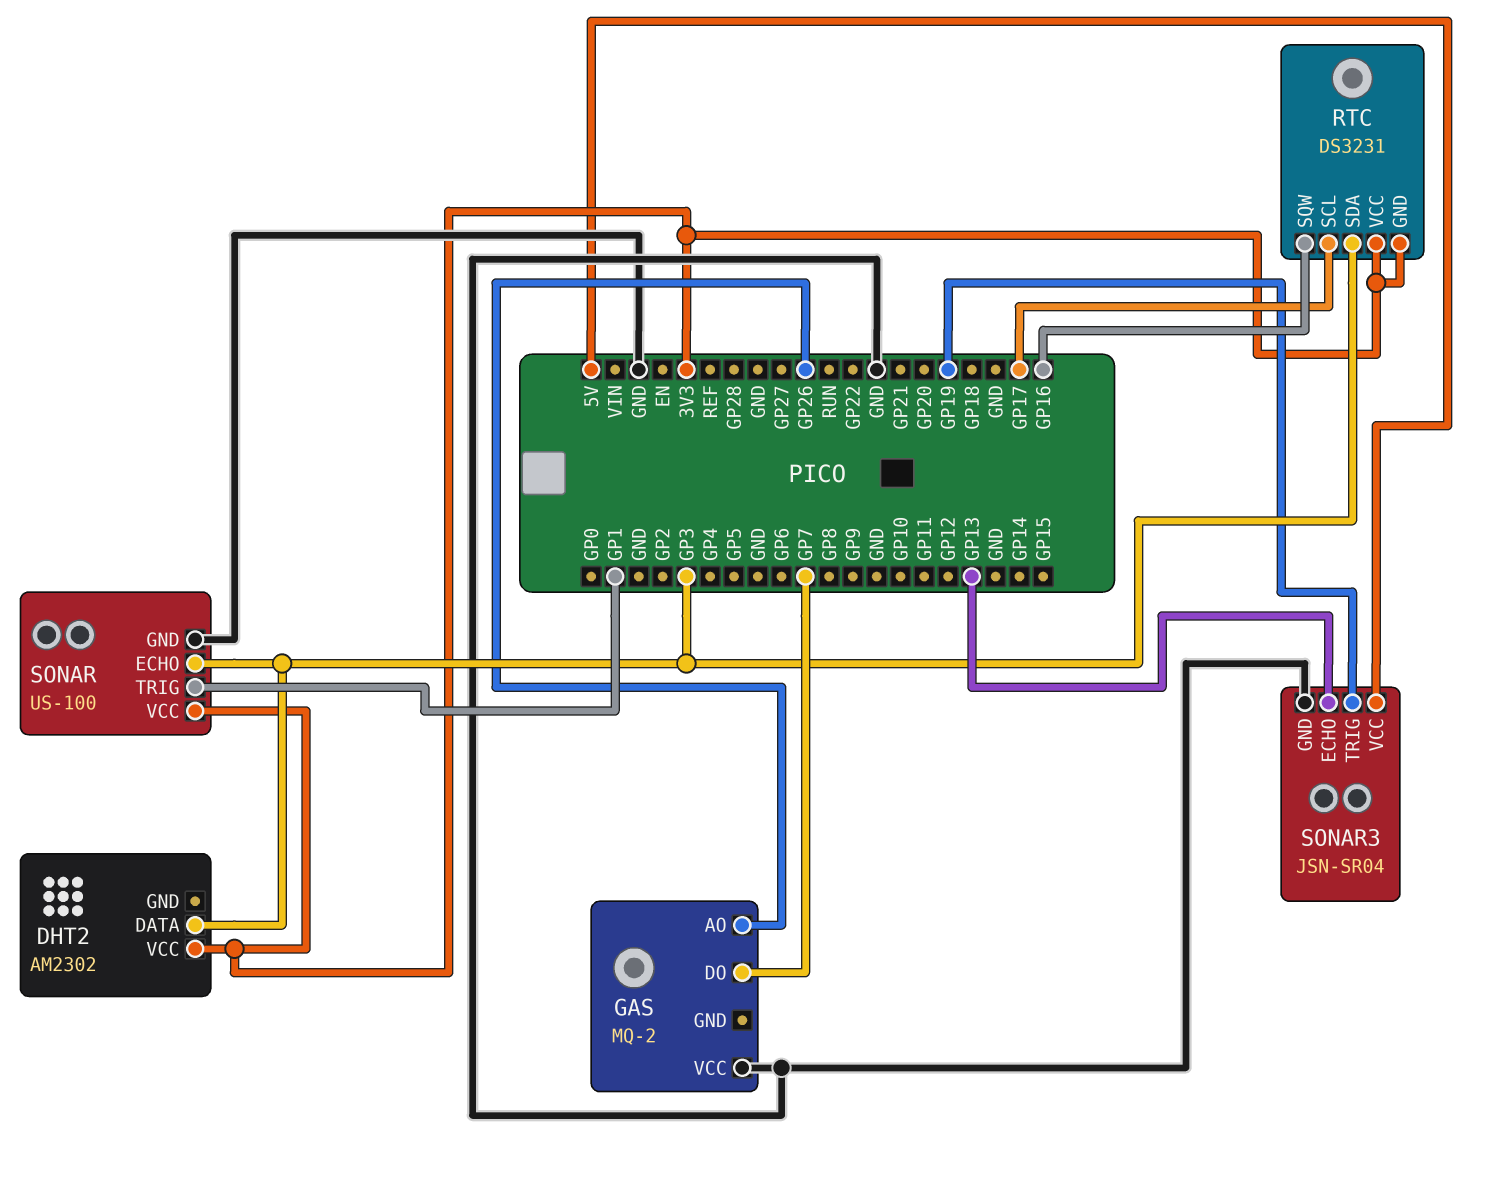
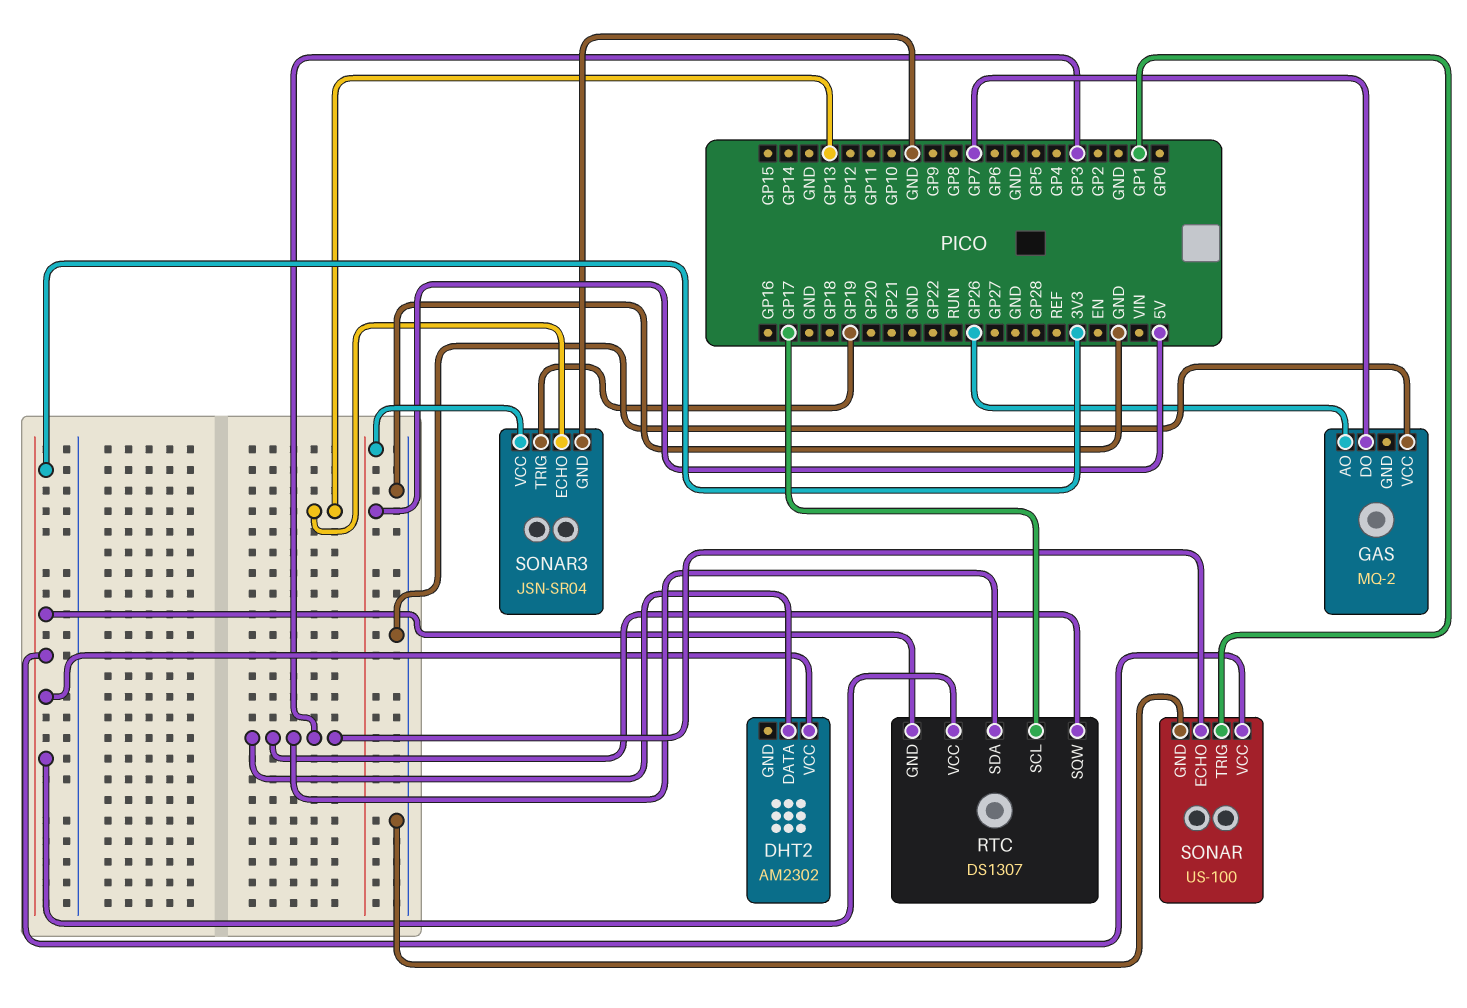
RTC: DS3231 -> DS1307
RTC pin SQW: GP16 -> GP3

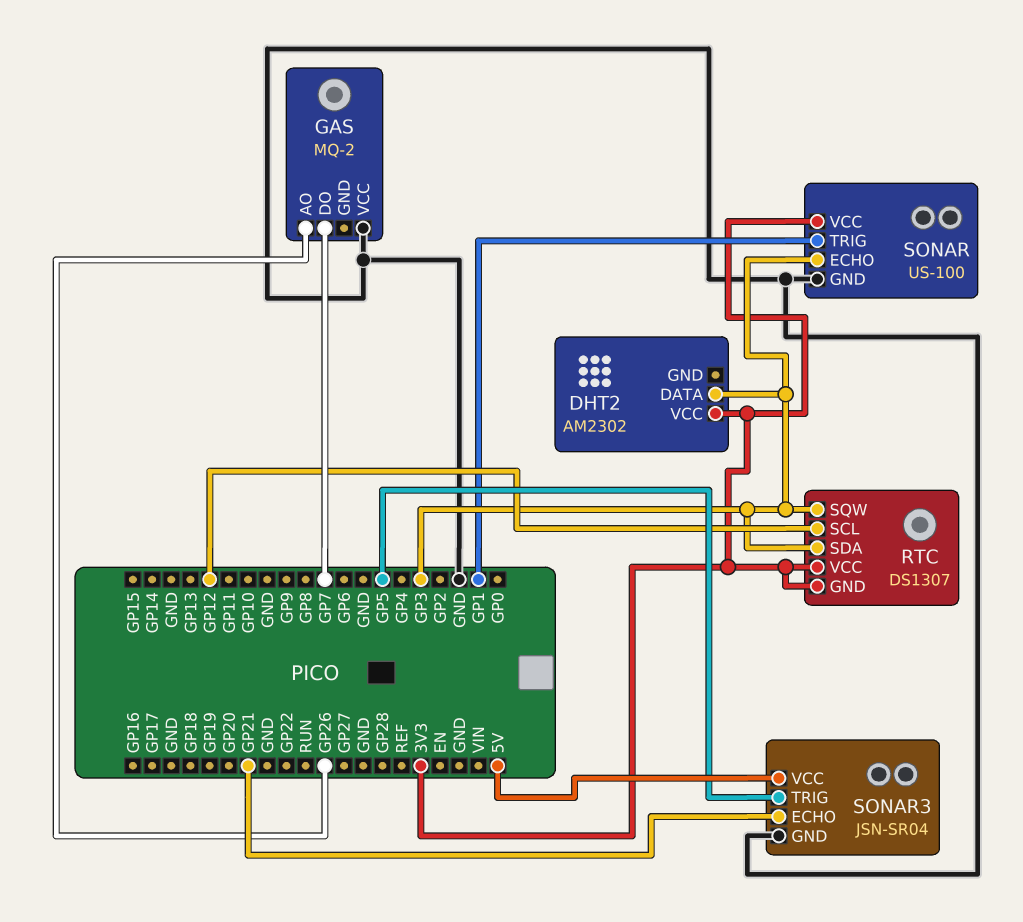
RTC pin SCL: GP17 -> GP12
SONAR3 pin ECHO: GP13 -> GP21
SONAR3 pin TRIG: GP19 -> GP5

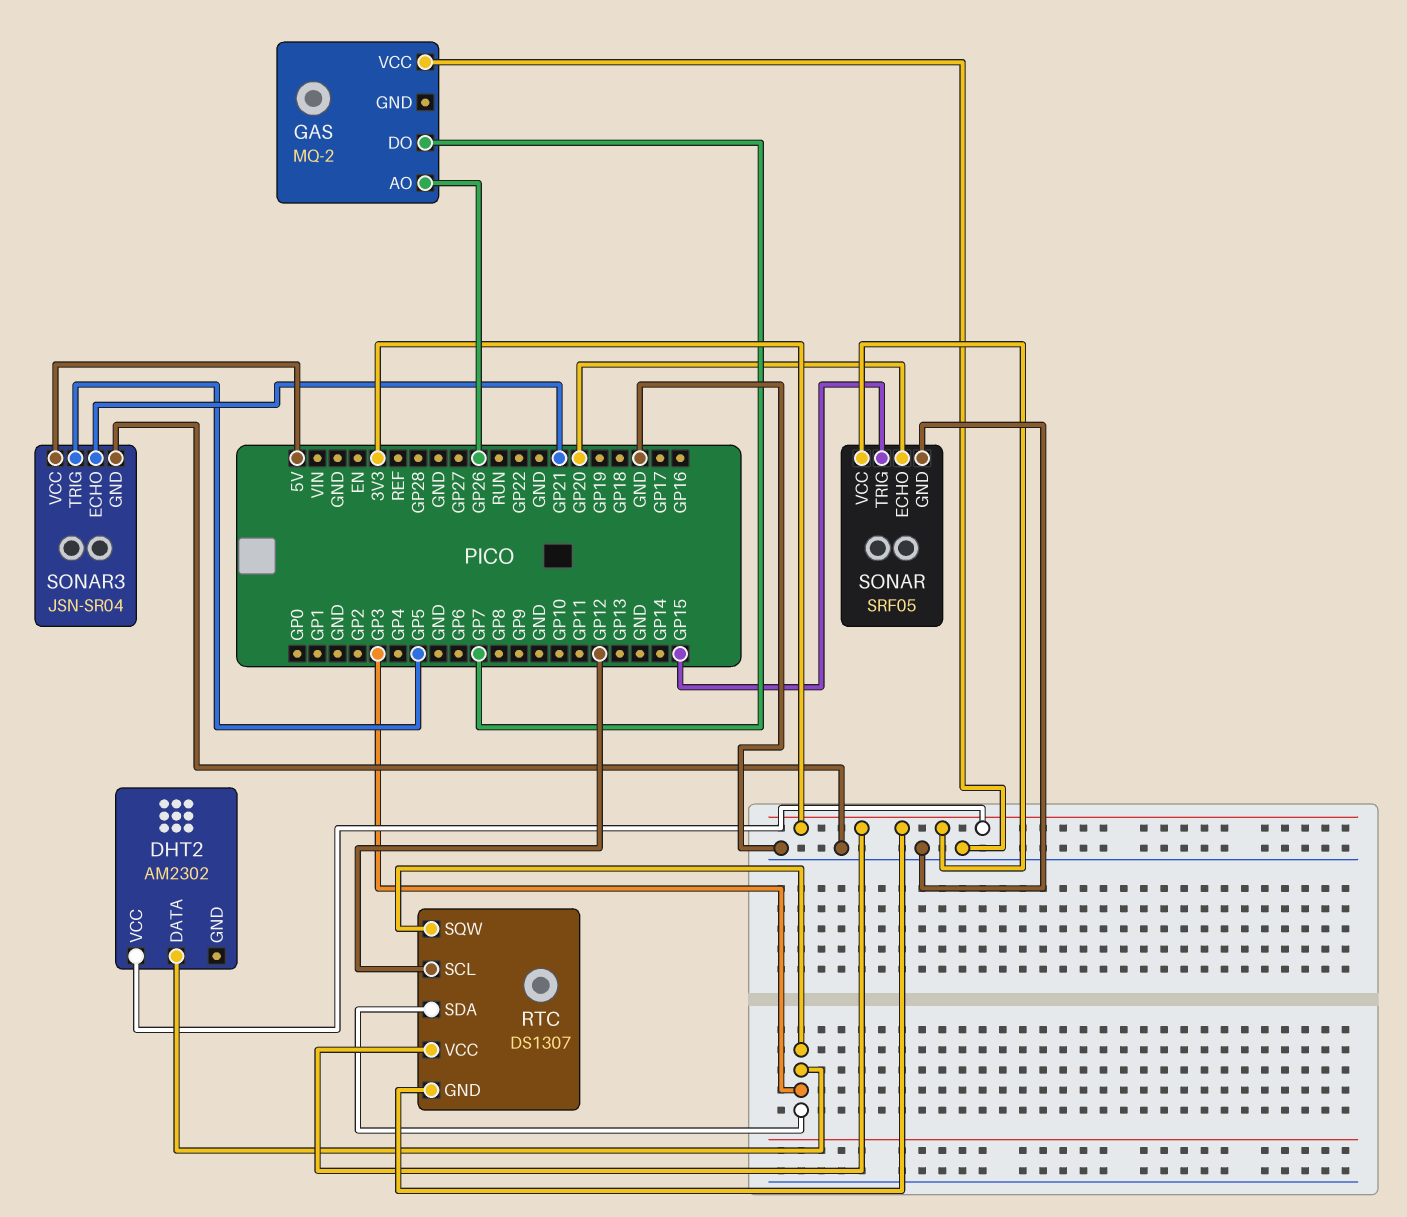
SONAR: US-100 -> SRF05
SONAR pin ECHO: GP3 -> GP20
SONAR pin TRIG: GP1 -> GP15

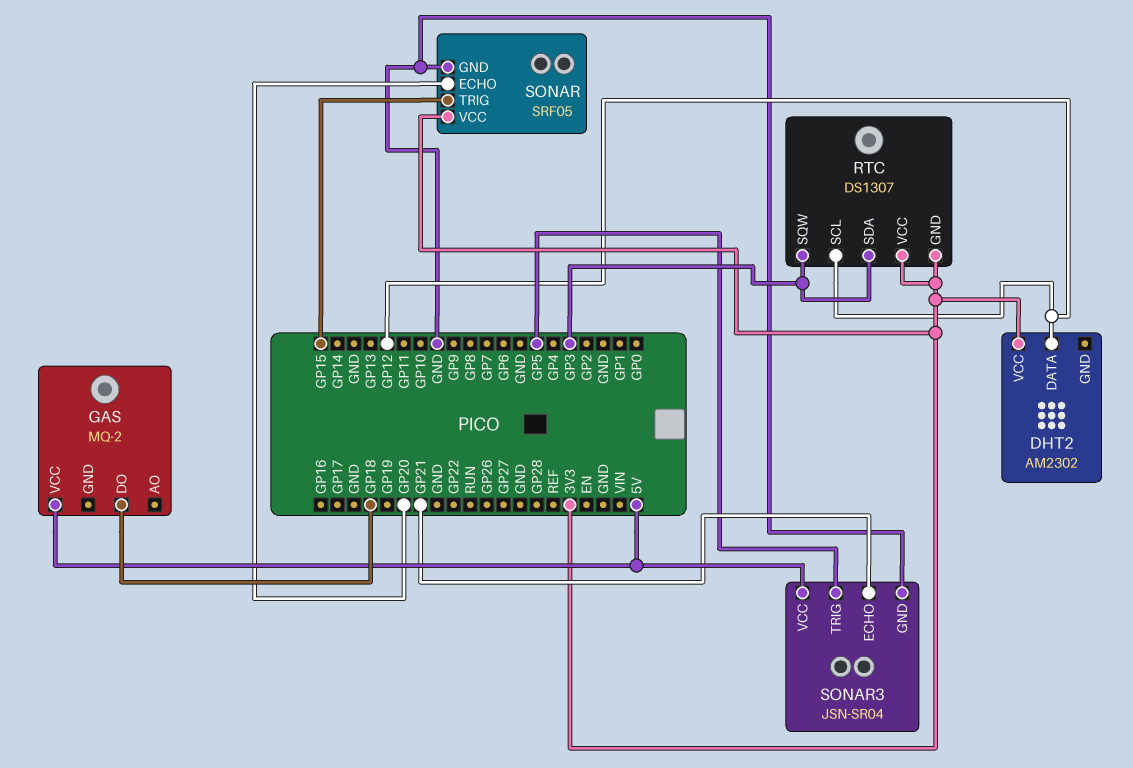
DHT2 pin DATA: GP3 -> GP12
GAS pin AO: GP26 -> none
GAS pin DO: GP7 -> GP18
GAS pin VCC: GND -> 5V

